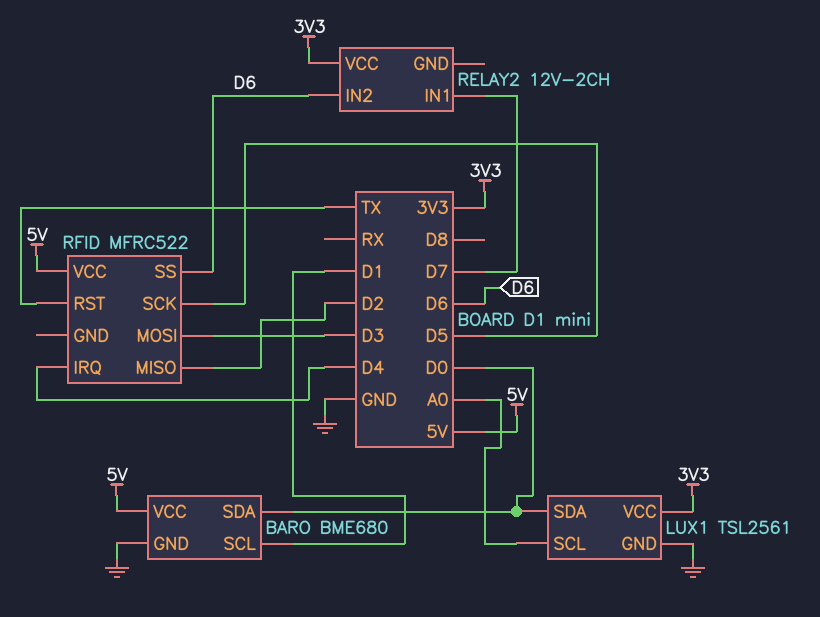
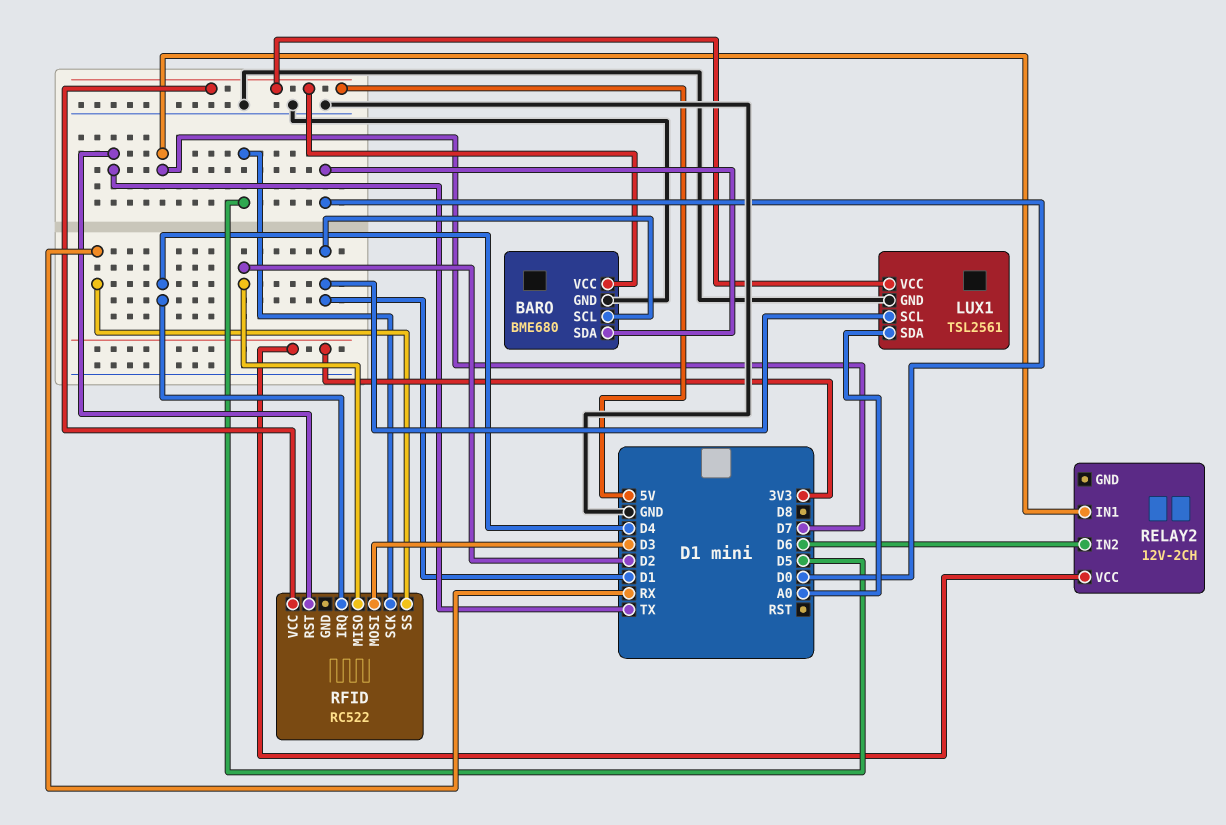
LUX1 pin SCL: A0 -> D1
LUX1 pin SDA: D0 -> A0
LUX1 pin VCC: 3V3 -> 5V
RFID: MFRC522 -> RC522
RFID pin SS: D6 -> RX

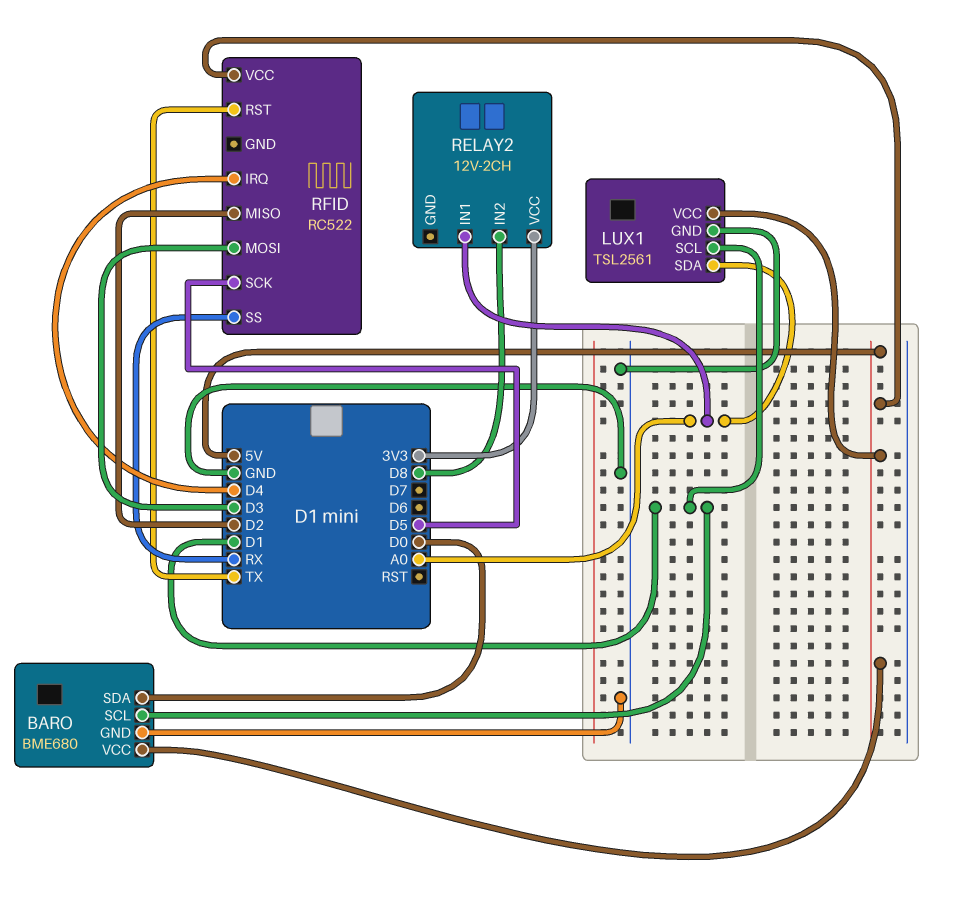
RELAY2 pin IN1: D7 -> A0
RELAY2 pin IN2: D6 -> D8

